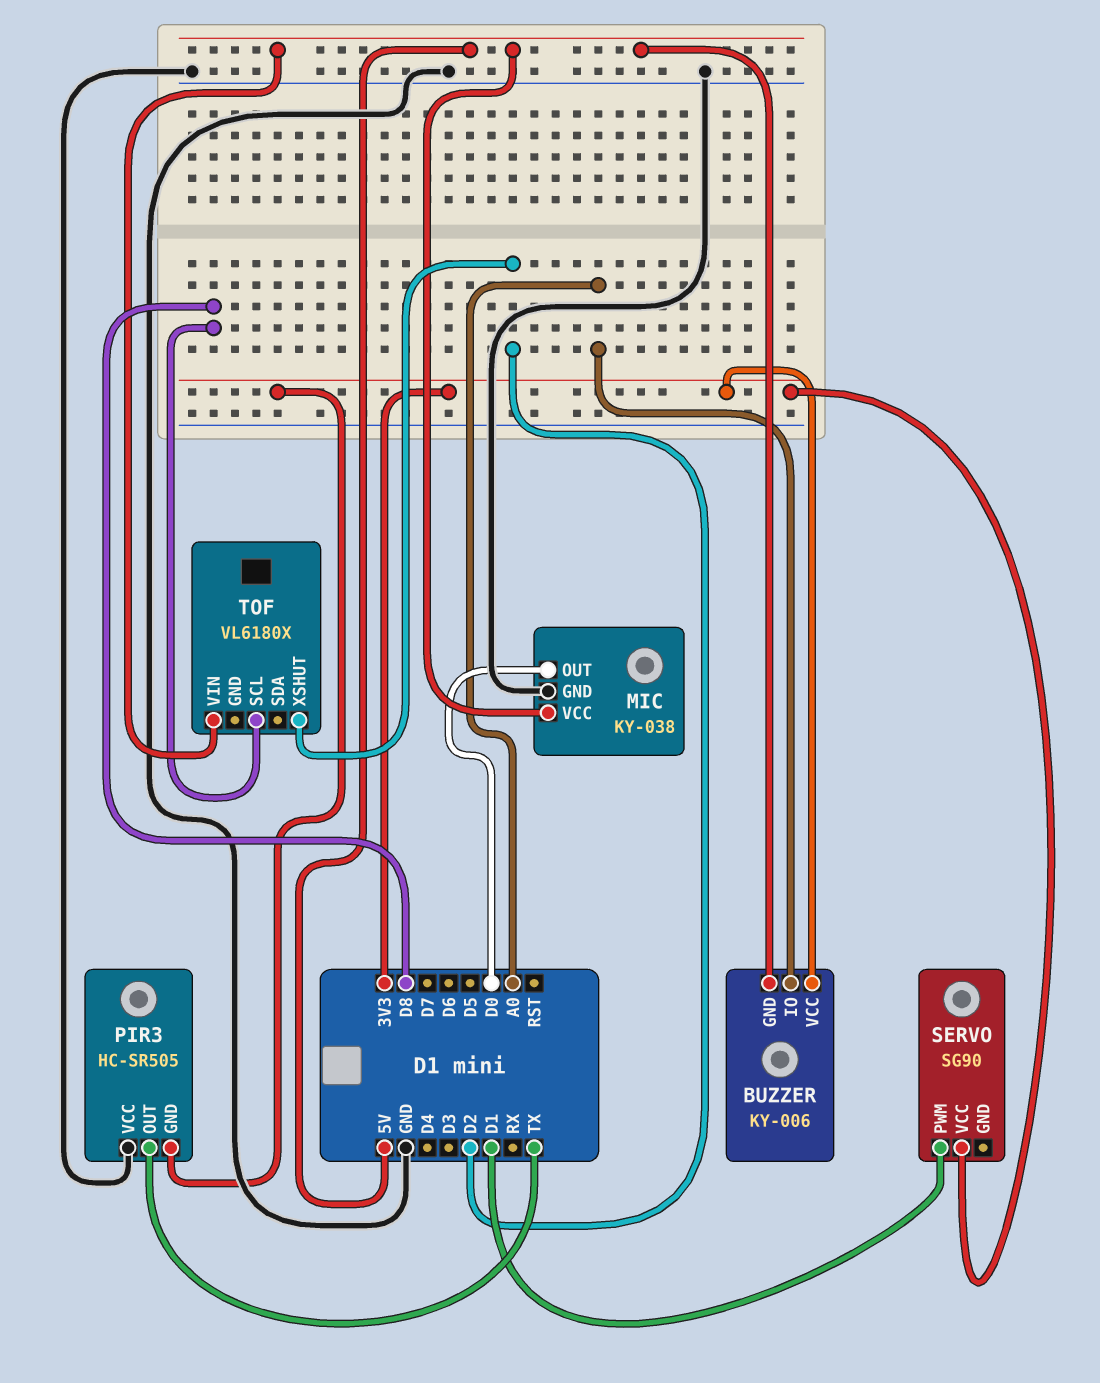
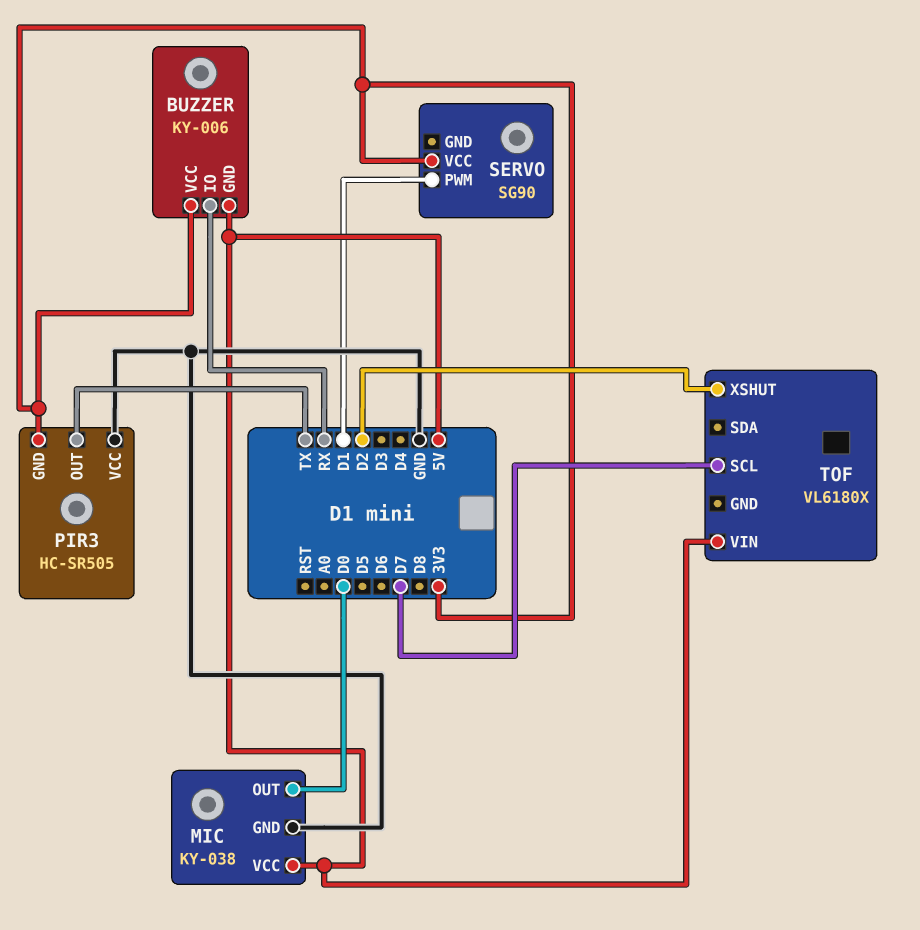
BUZZER pin IO: A0 -> RX
TOF pin SCL: D8 -> D7

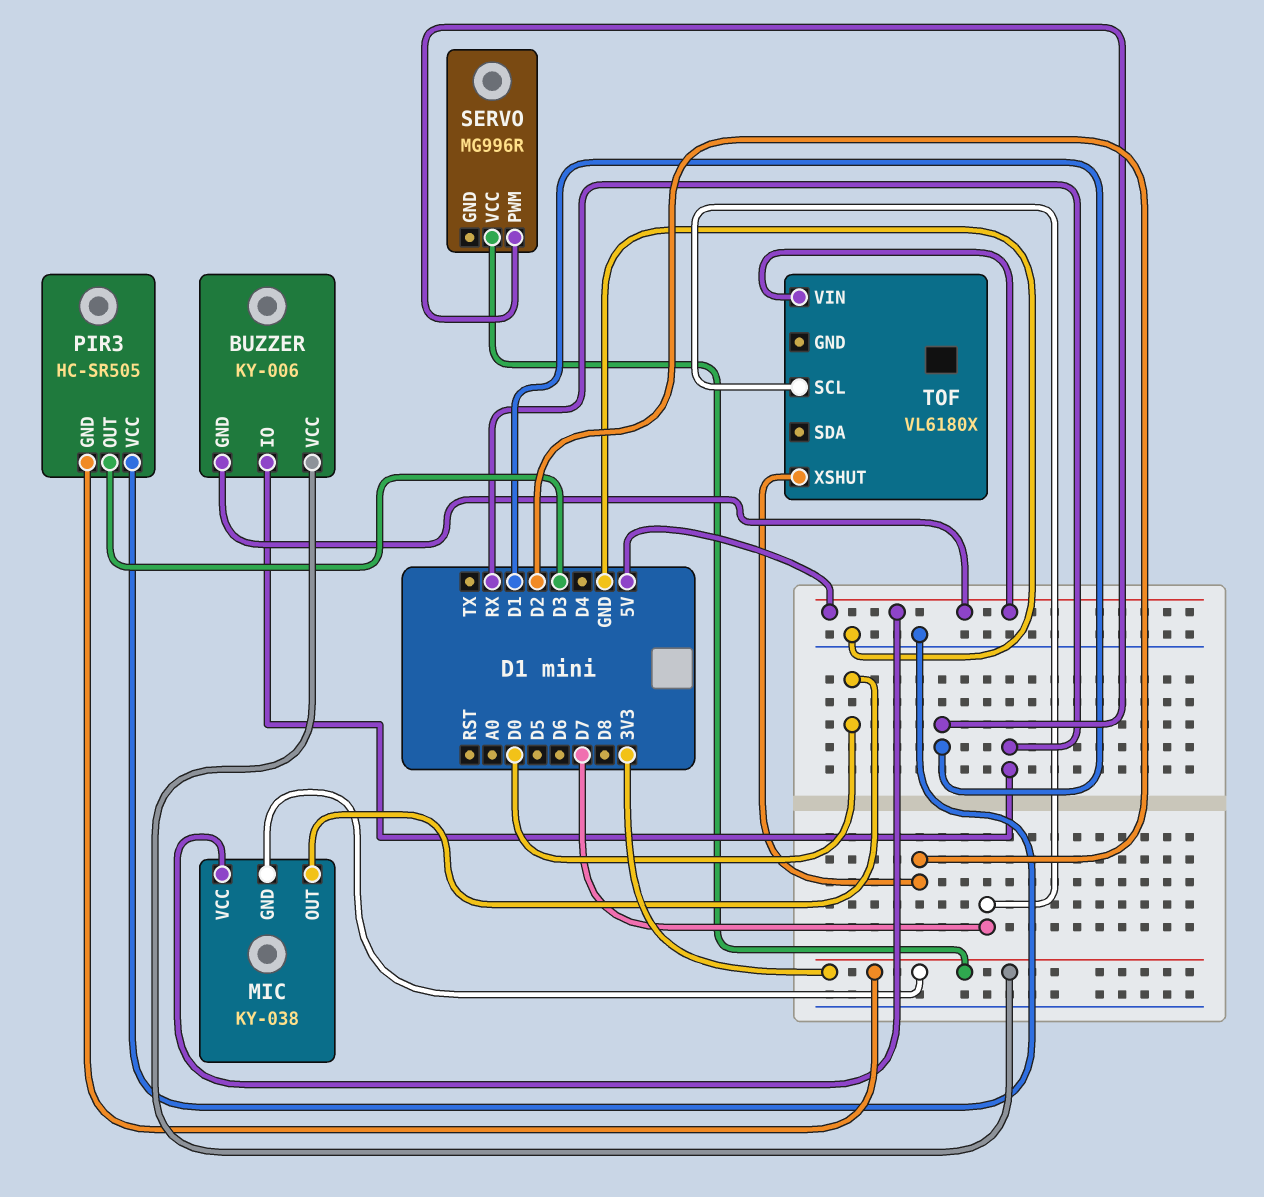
MIC pin GND: GND -> 3V3
PIR3 pin OUT: TX -> D3
SERVO: SG90 -> MG996R

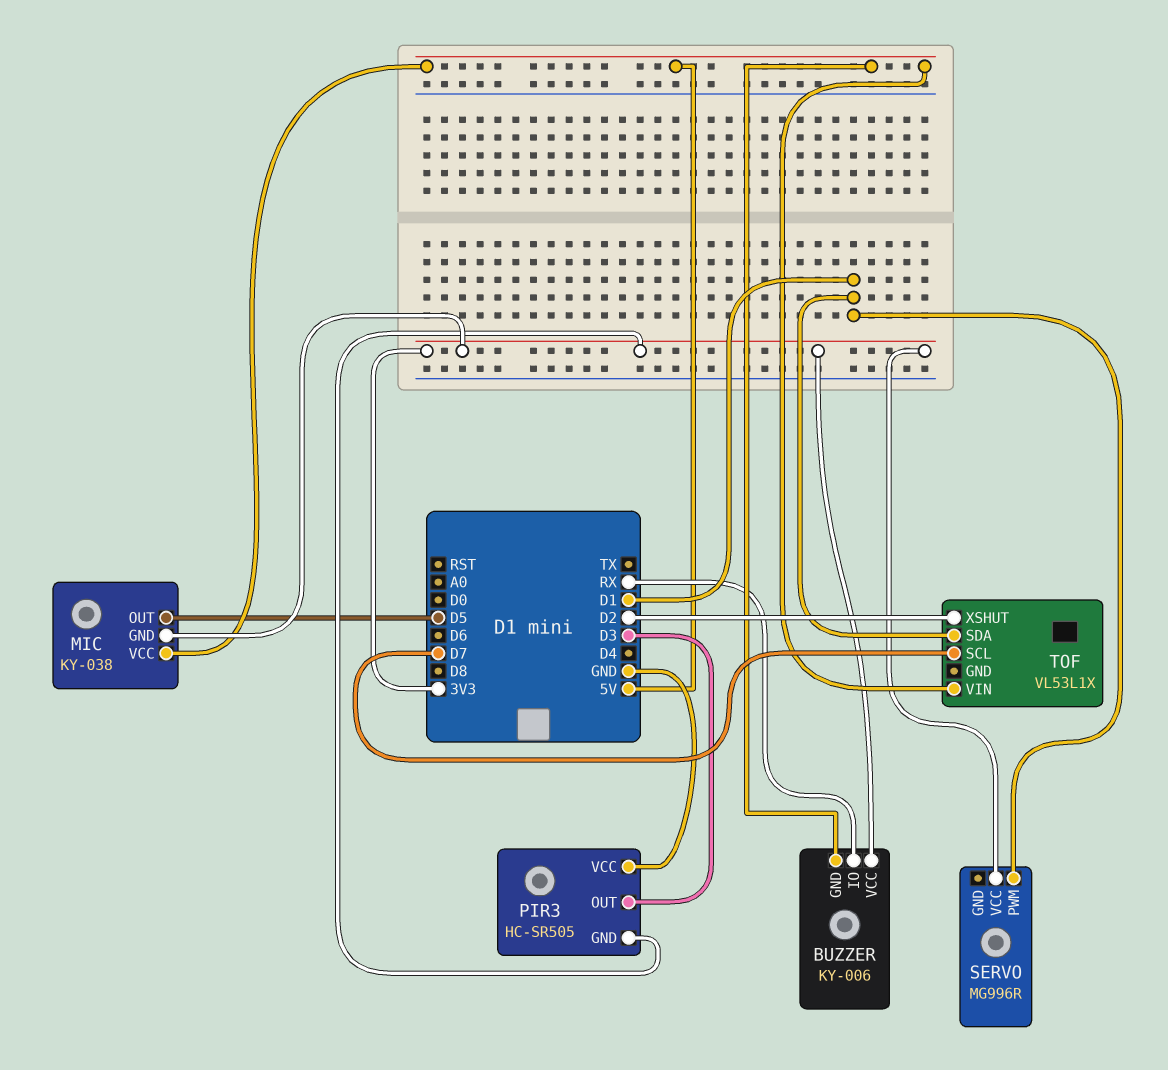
MIC pin OUT: D0 -> D5
TOF: VL6180X -> VL53L1X
TOF pin SDA: none -> D1

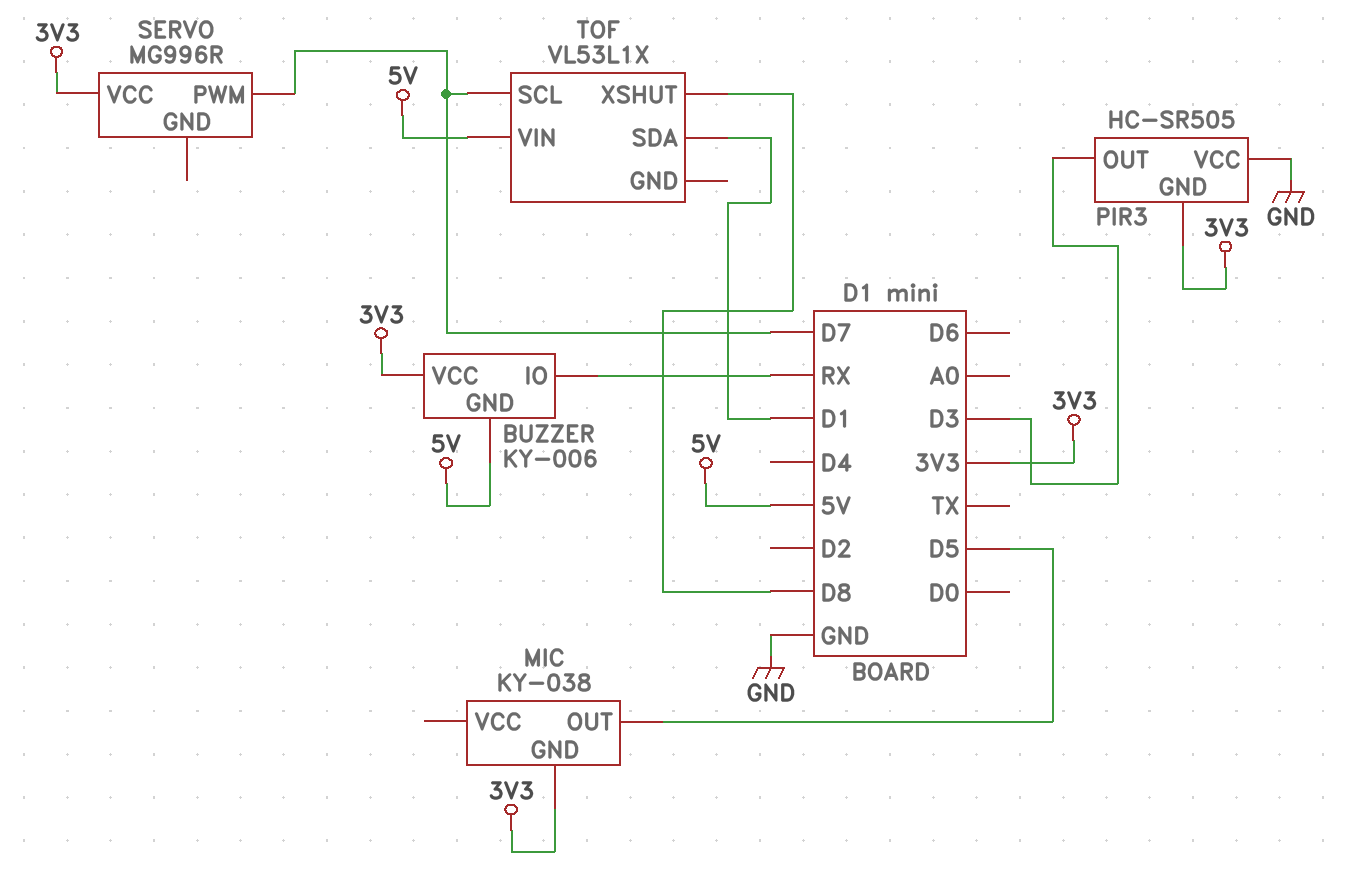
MIC pin VCC: 5V -> none
SERVO pin PWM: D1 -> D7
TOF pin XSHUT: D2 -> D8

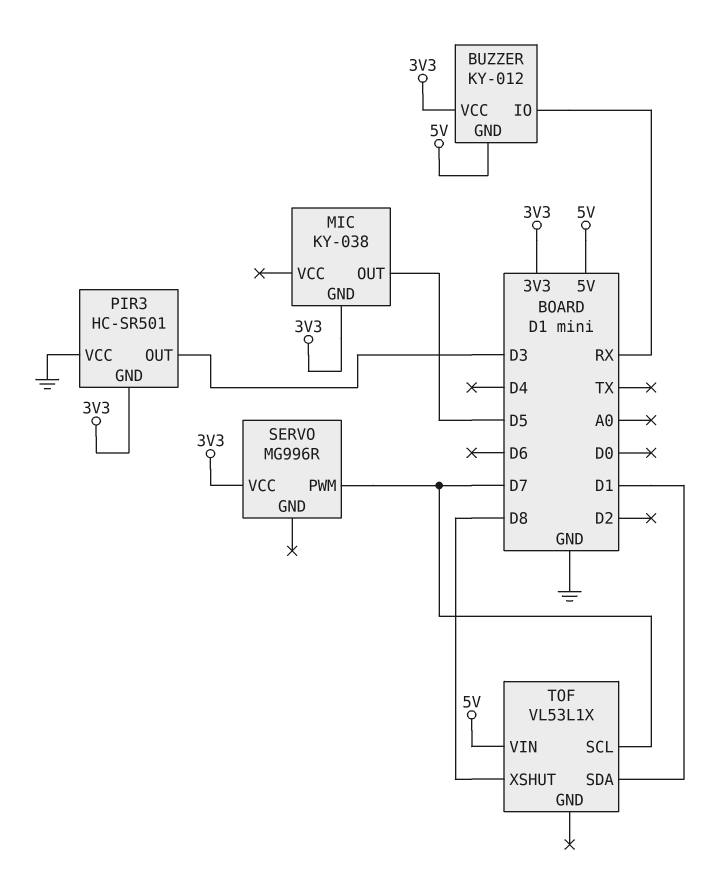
BUZZER: KY-006 -> KY-012
PIR3: HC-SR505 -> HC-SR501

